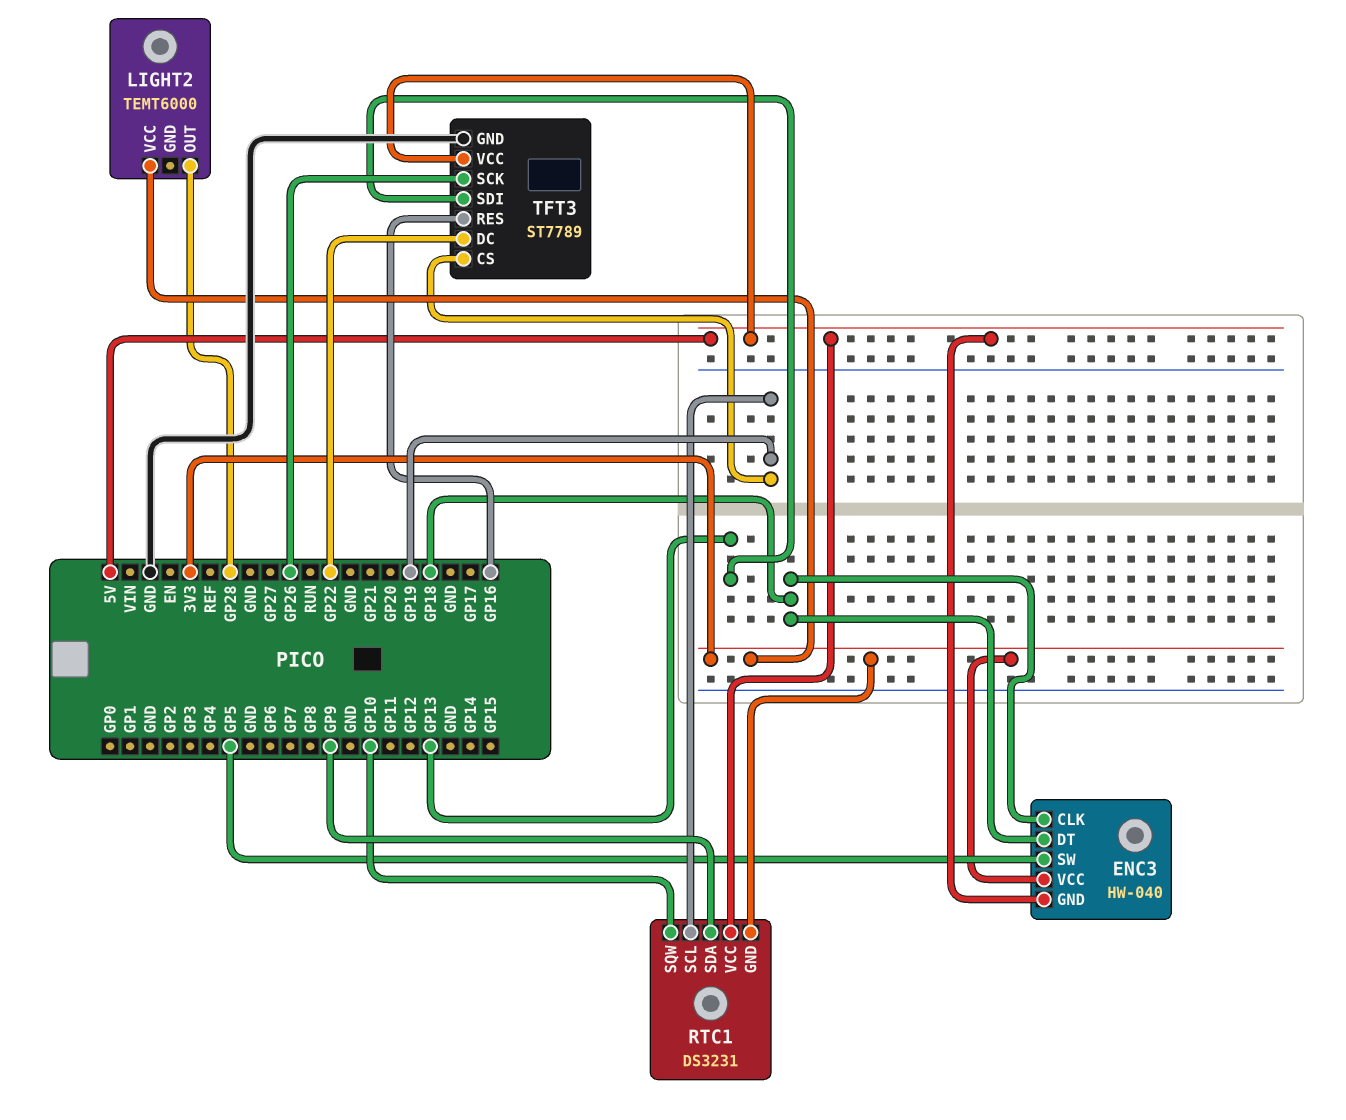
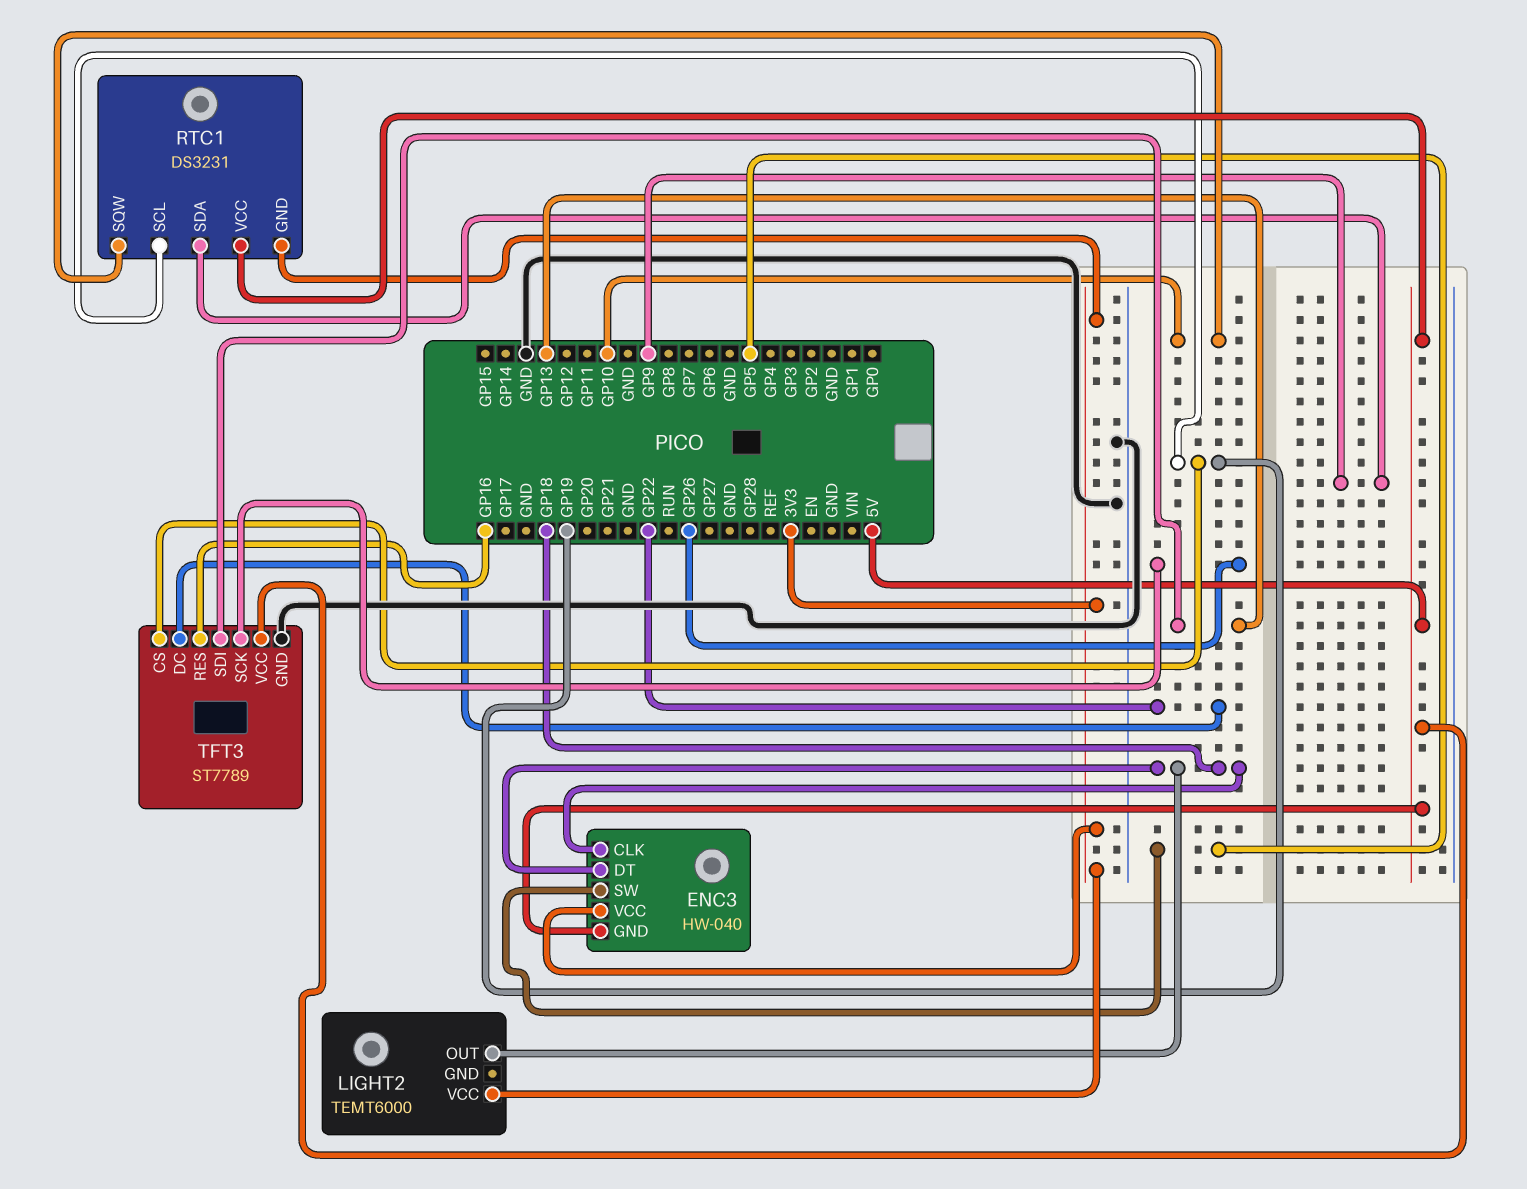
LIGHT2 pin OUT: GP28 -> GP18

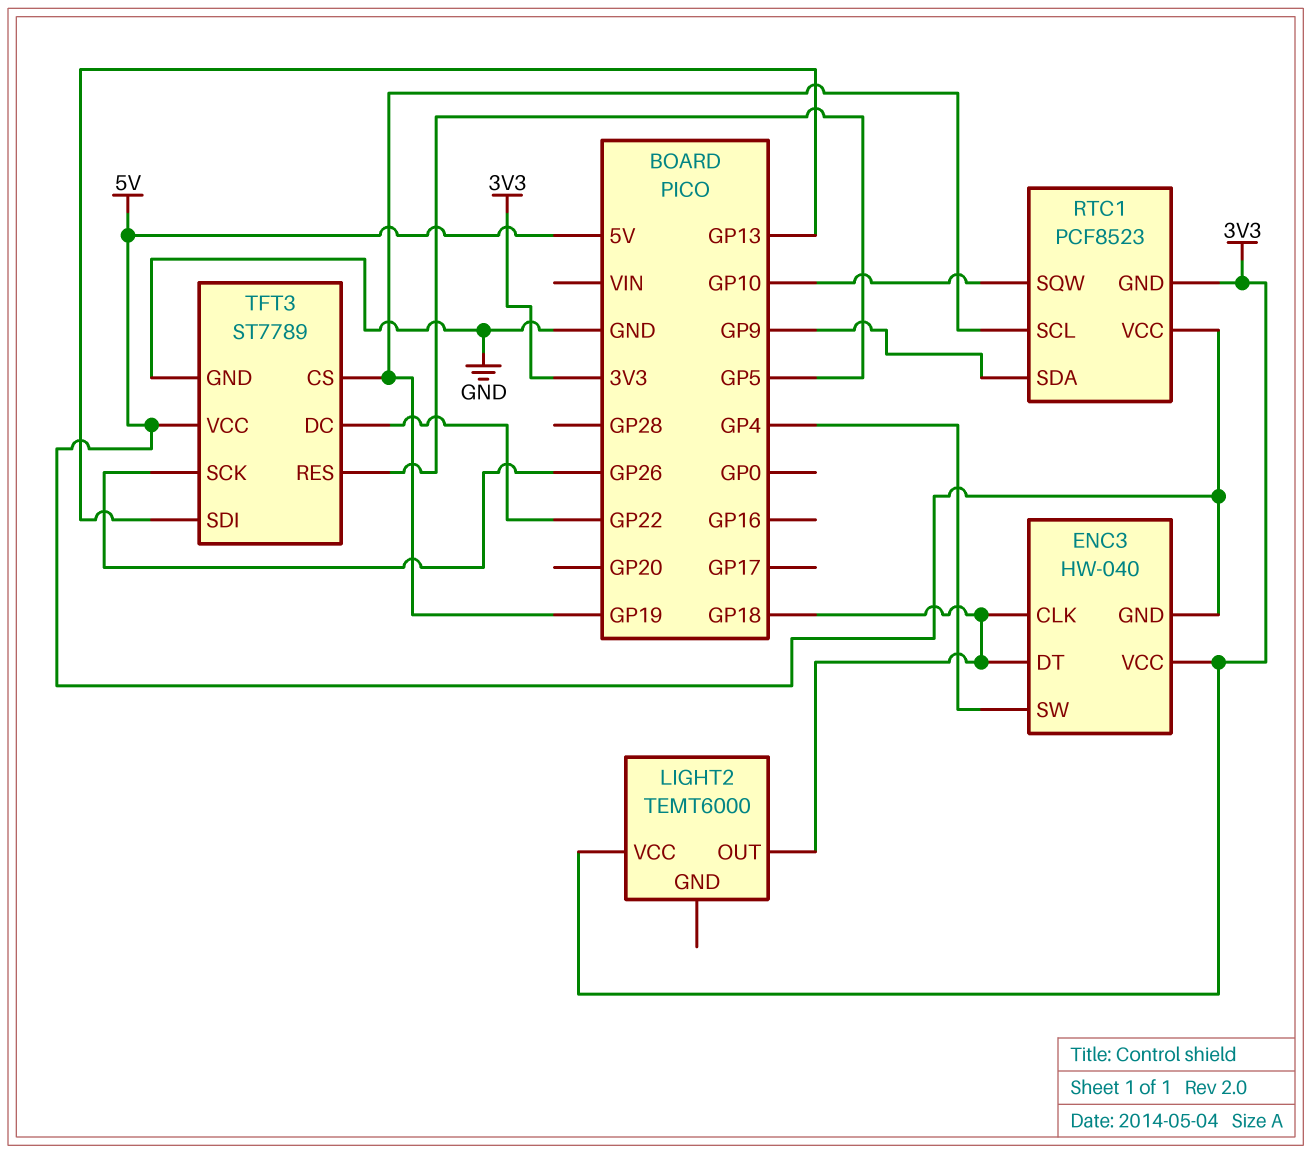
ENC3 pin SW: GP5 -> GP4
RTC1: DS3231 -> PCF8523
TFT3 pin RES: GP16 -> GP5

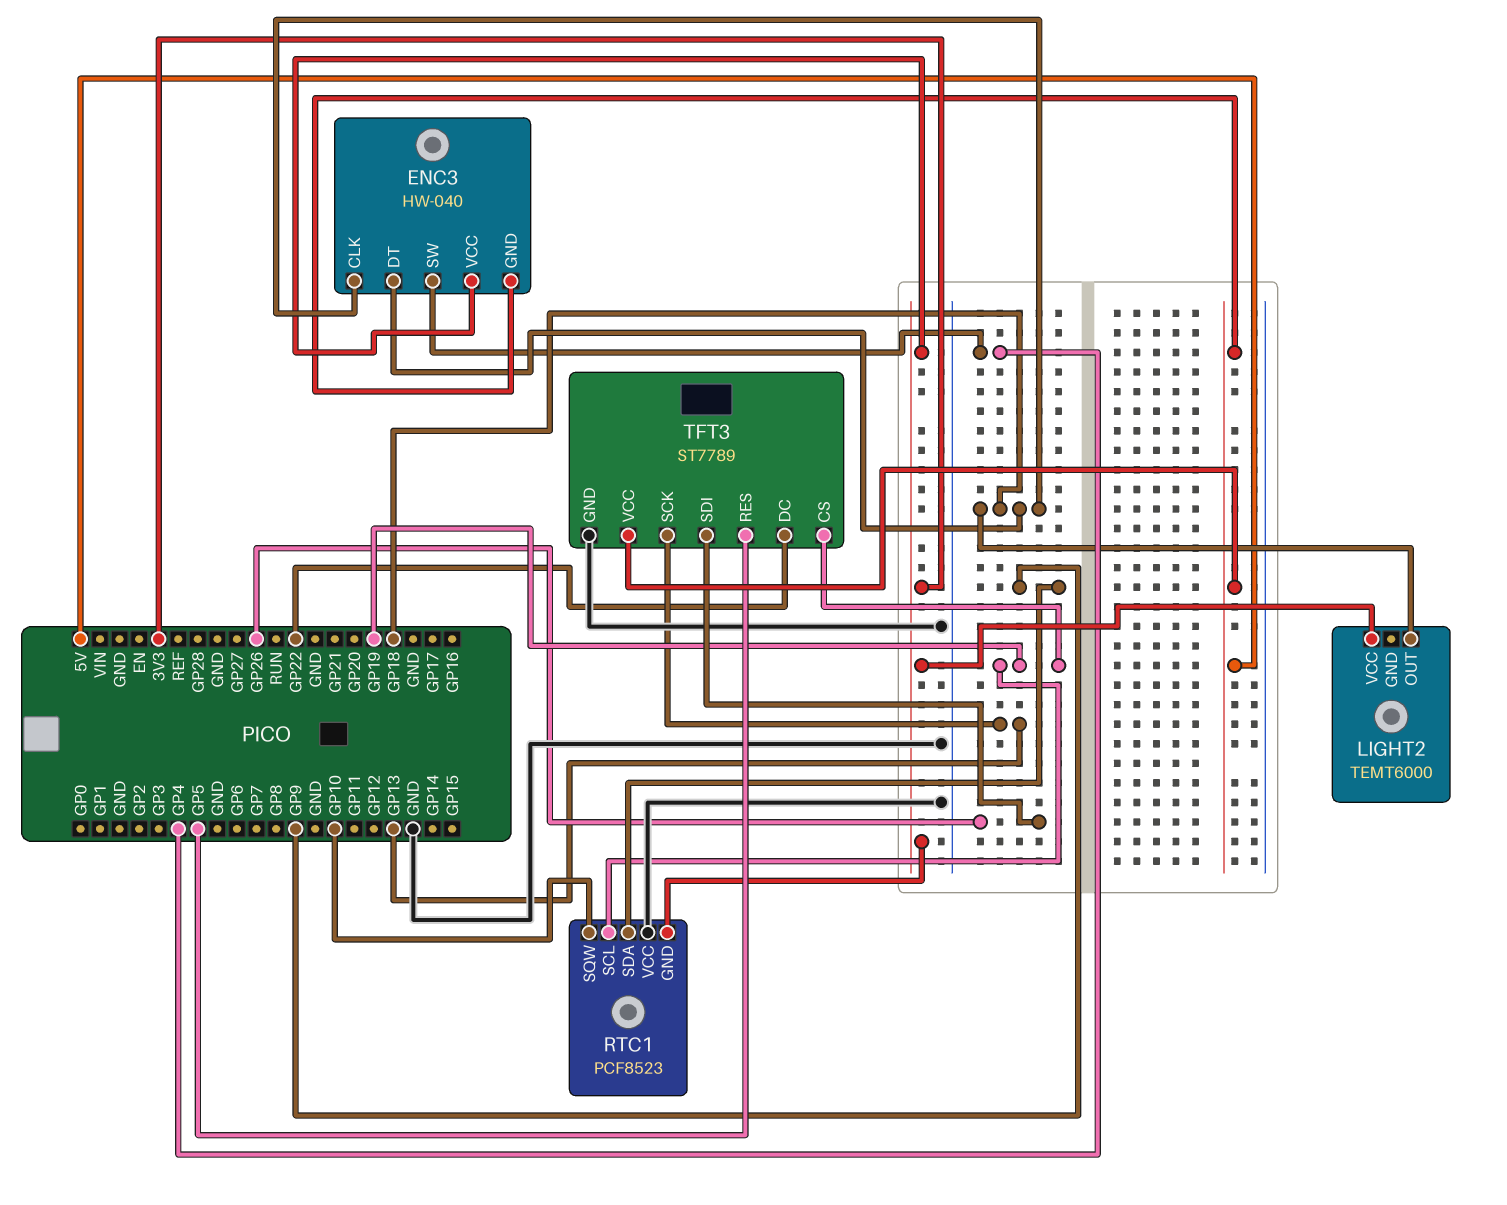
RTC1 pin VCC: 5V -> GND
TFT3 pin SCK: GP26 -> GP13
TFT3 pin SDI: GP13 -> GP26

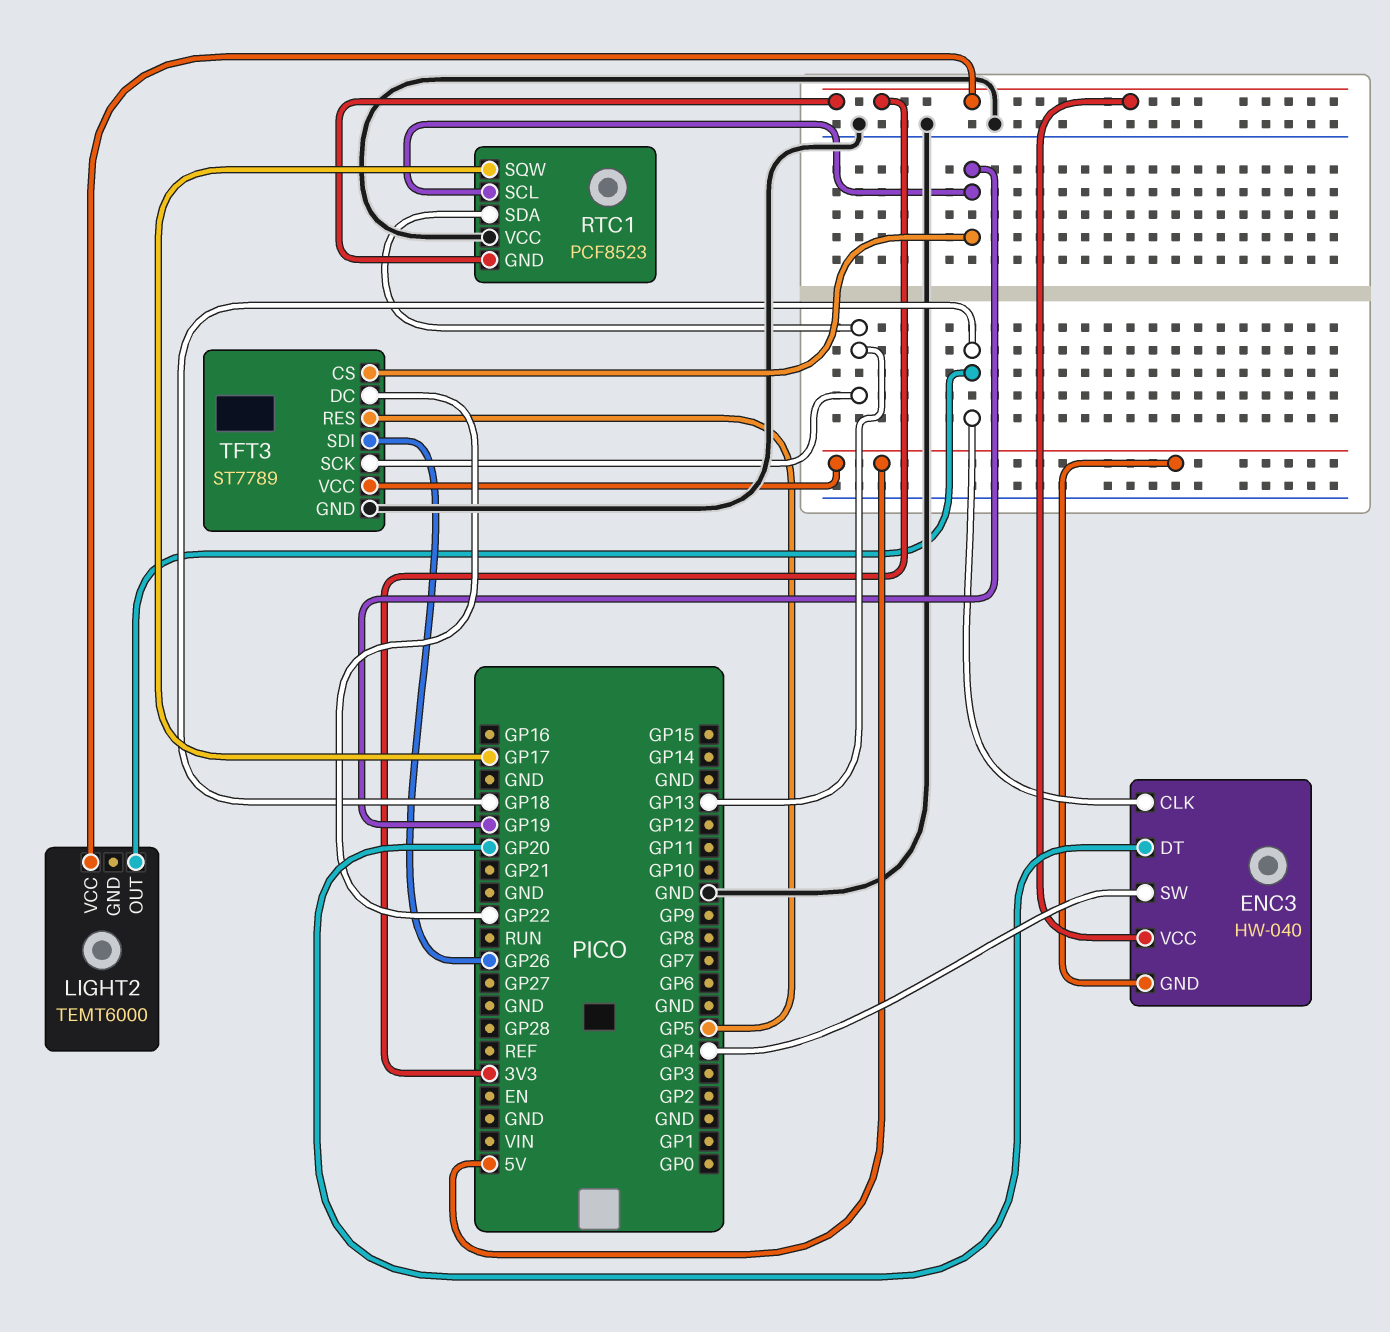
ENC3 pin DT: GP18 -> GP20
RTC1 pin SDA: GP9 -> GP13
RTC1 pin SQW: GP10 -> GP17

